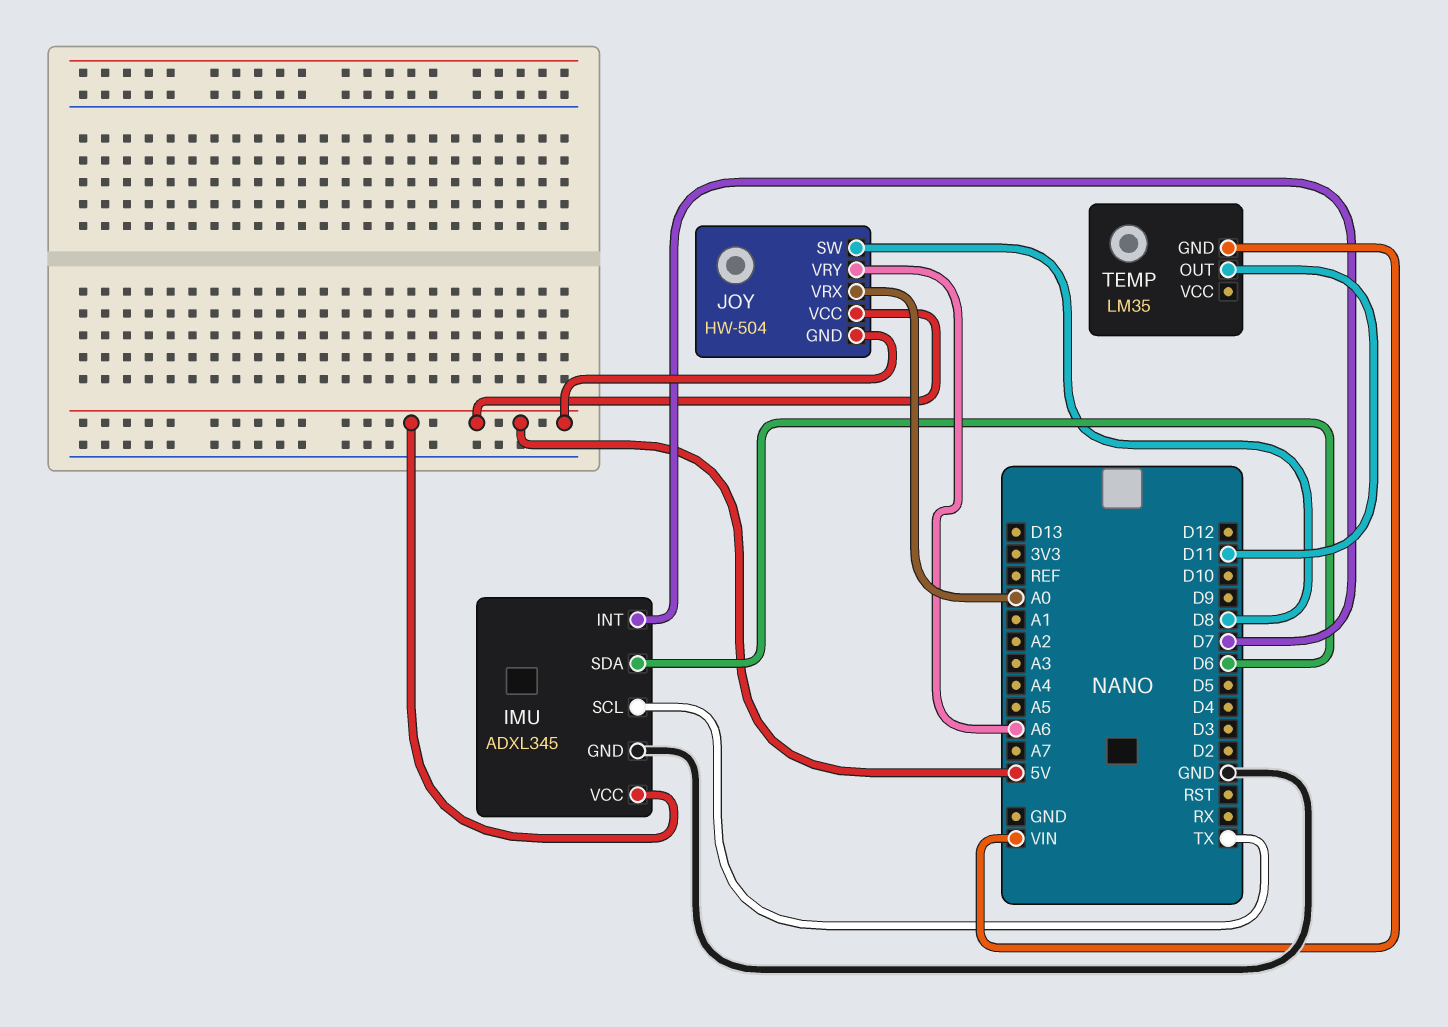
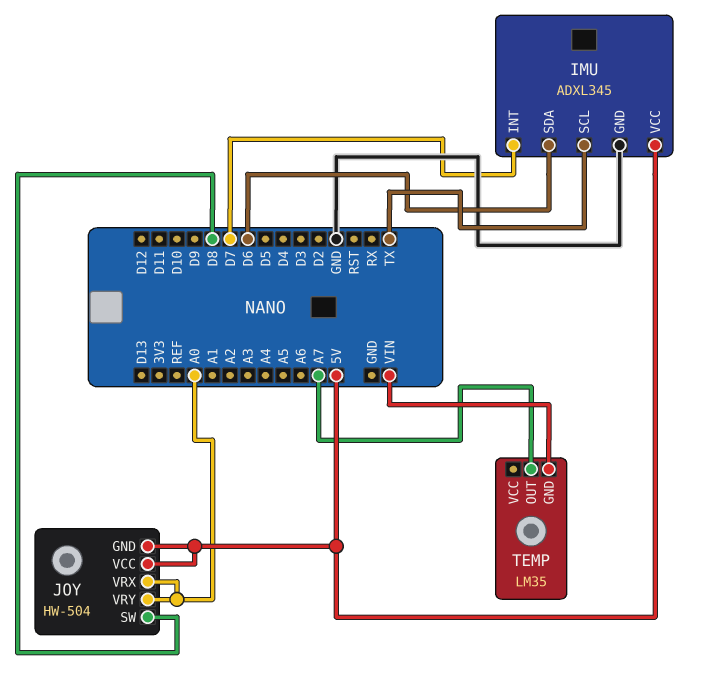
JOY pin VRY: A6 -> A0
TEMP pin OUT: D11 -> A7

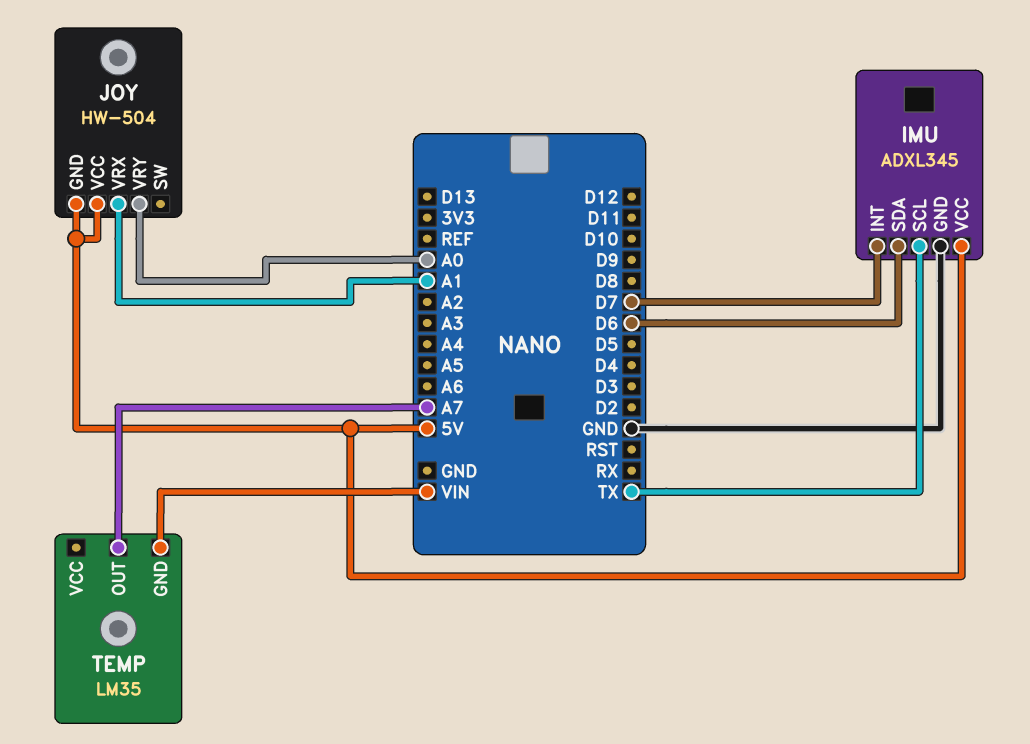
JOY pin SW: D8 -> none
JOY pin VRX: A0 -> A1

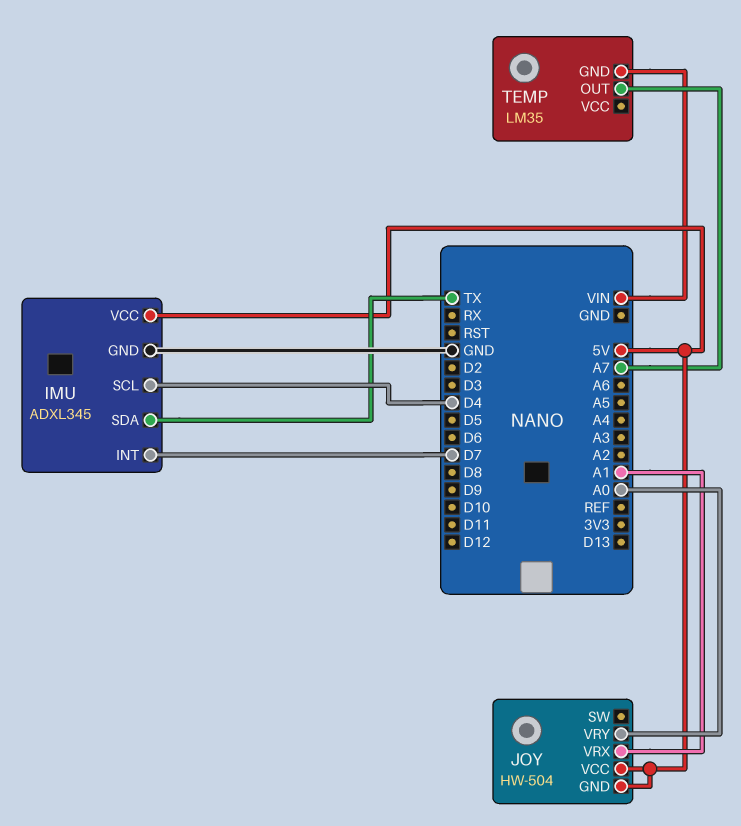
IMU pin SCL: TX -> D4
IMU pin SDA: D6 -> TX

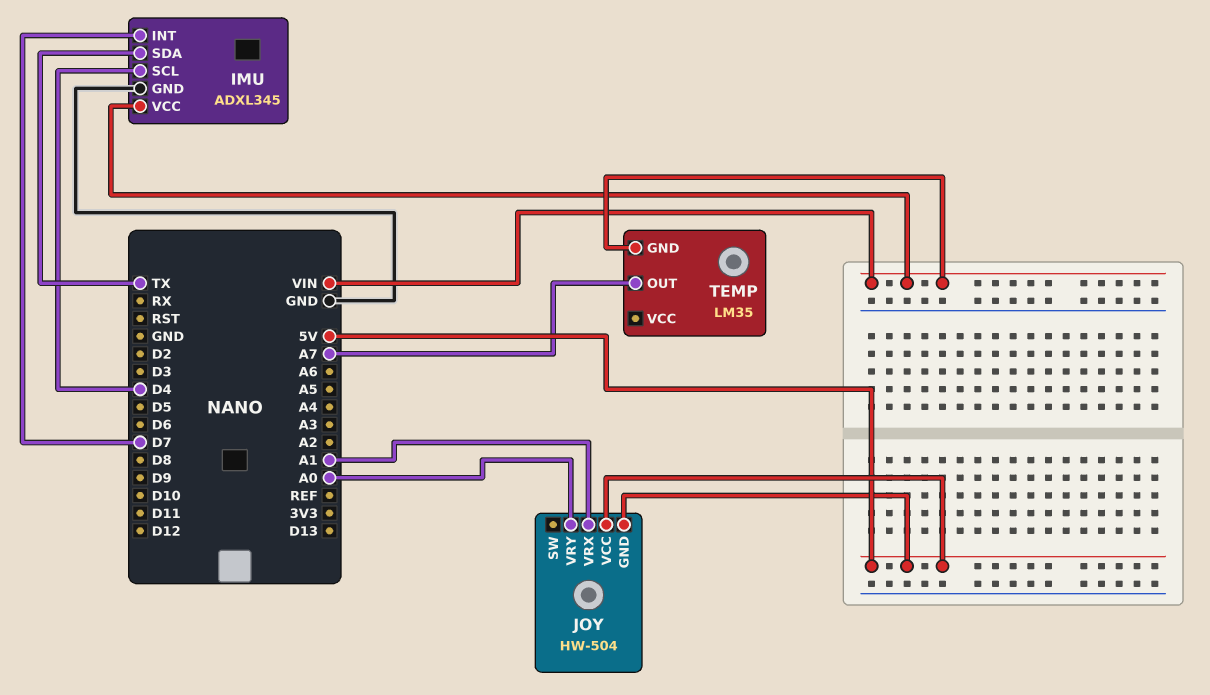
IMU pin VCC: 5V -> VIN

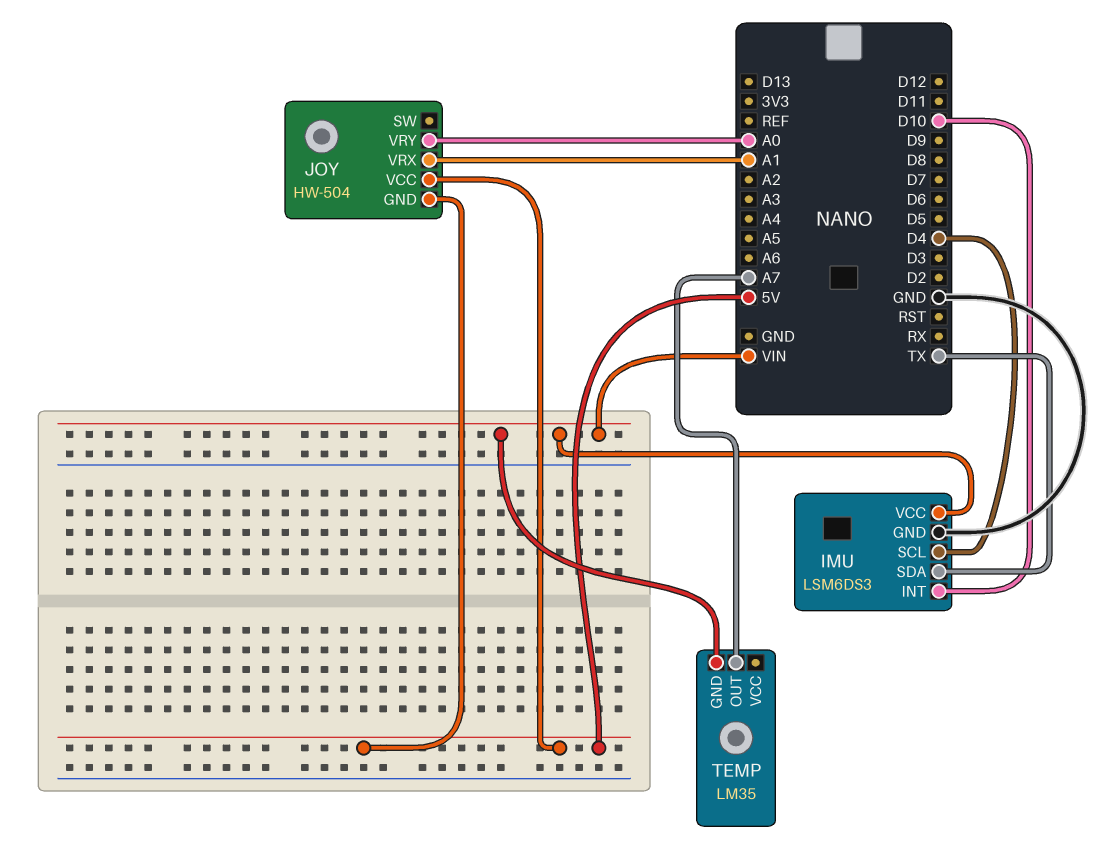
IMU: ADXL345 -> LSM6DS3
IMU pin INT: D7 -> D10

